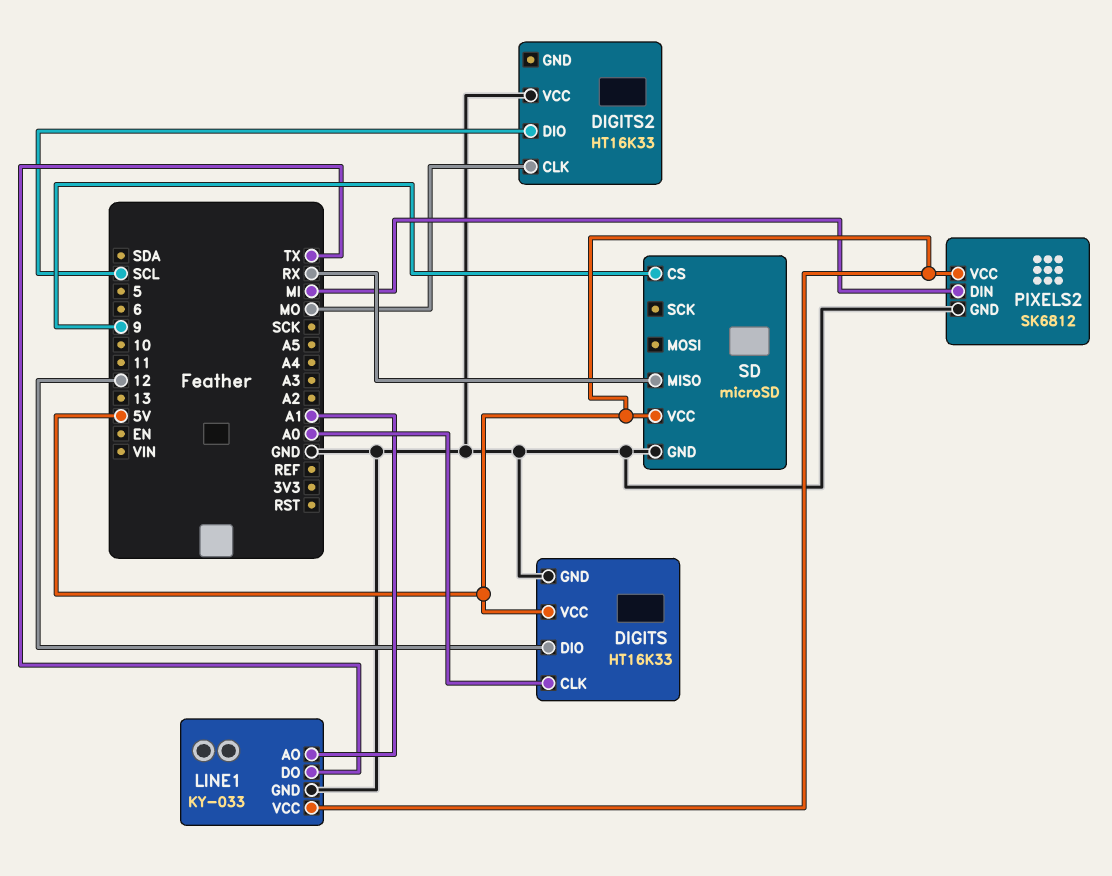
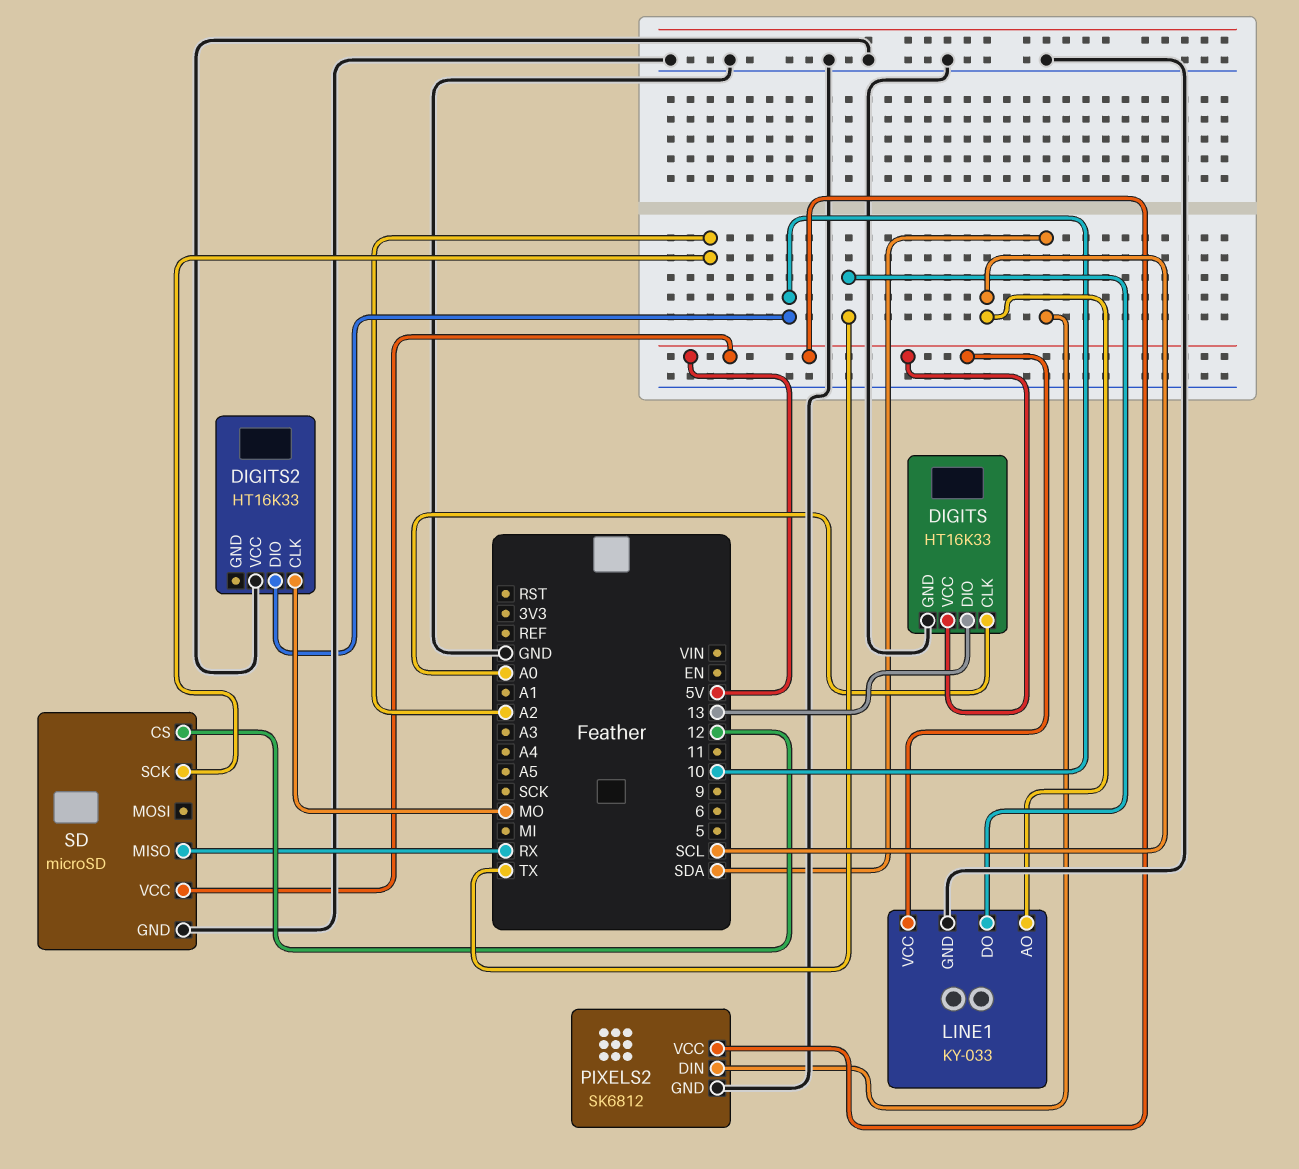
DIGITS pin DIO: 12 -> 13
DIGITS2 pin DIO: SCL -> 10
LINE1 pin AO: A1 -> SCL
PIXELS2 pin DIN: MI -> SDA
SD pin CS: 9 -> 12
SD pin SCK: none -> A2

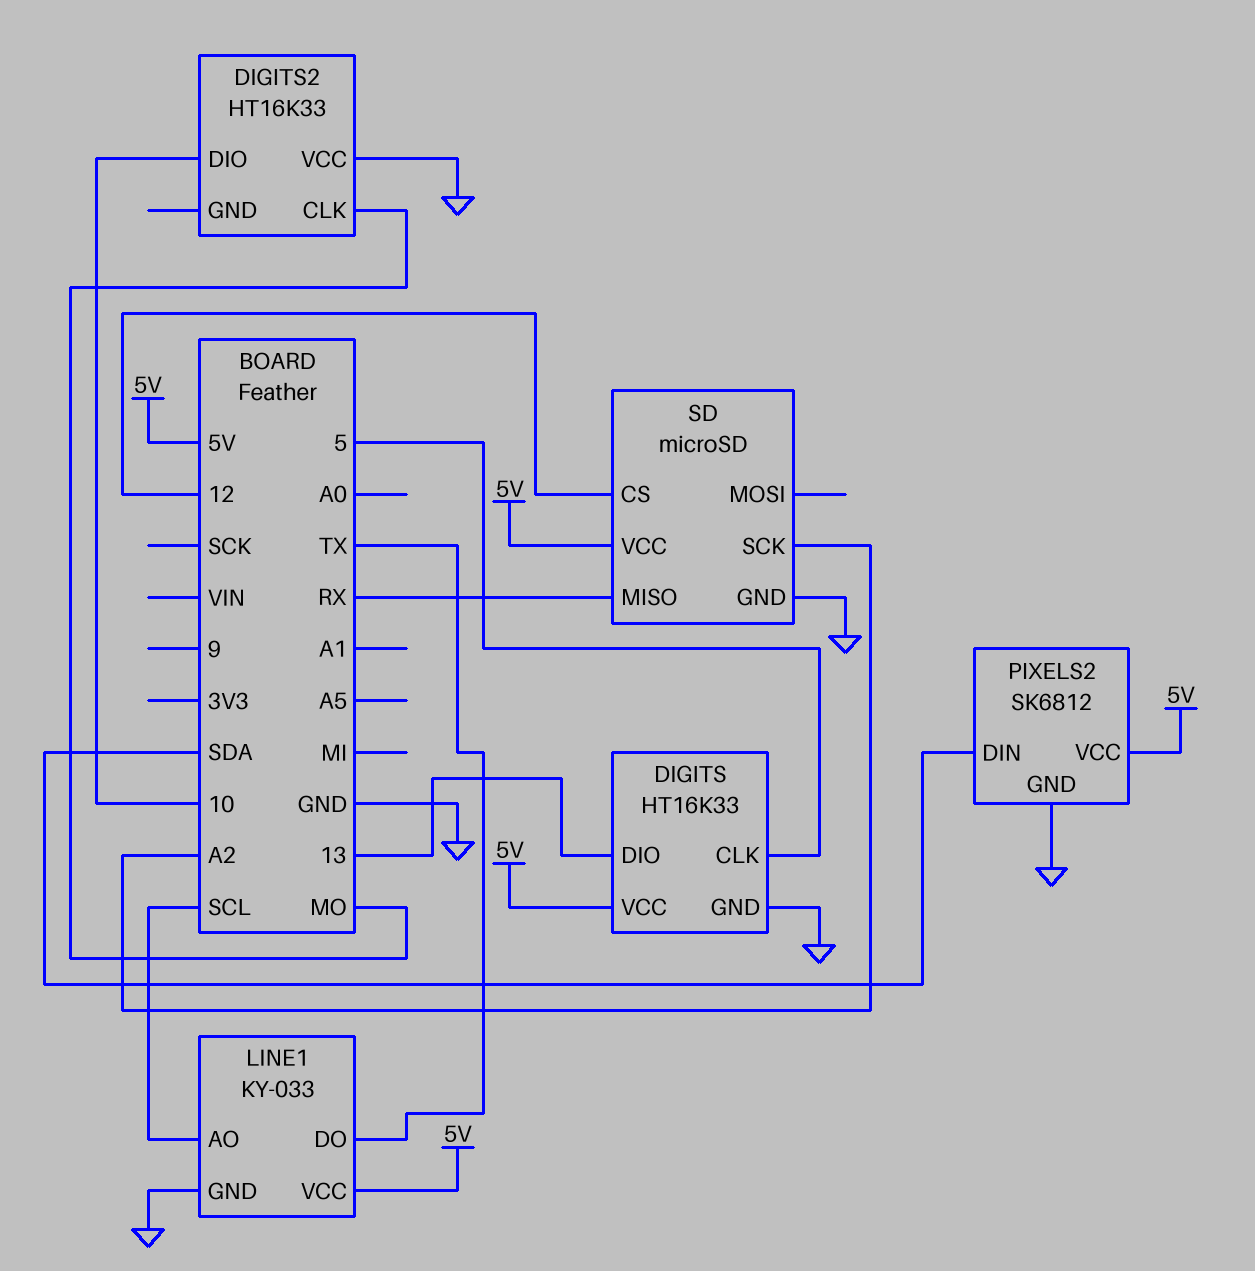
DIGITS pin CLK: A0 -> 5

